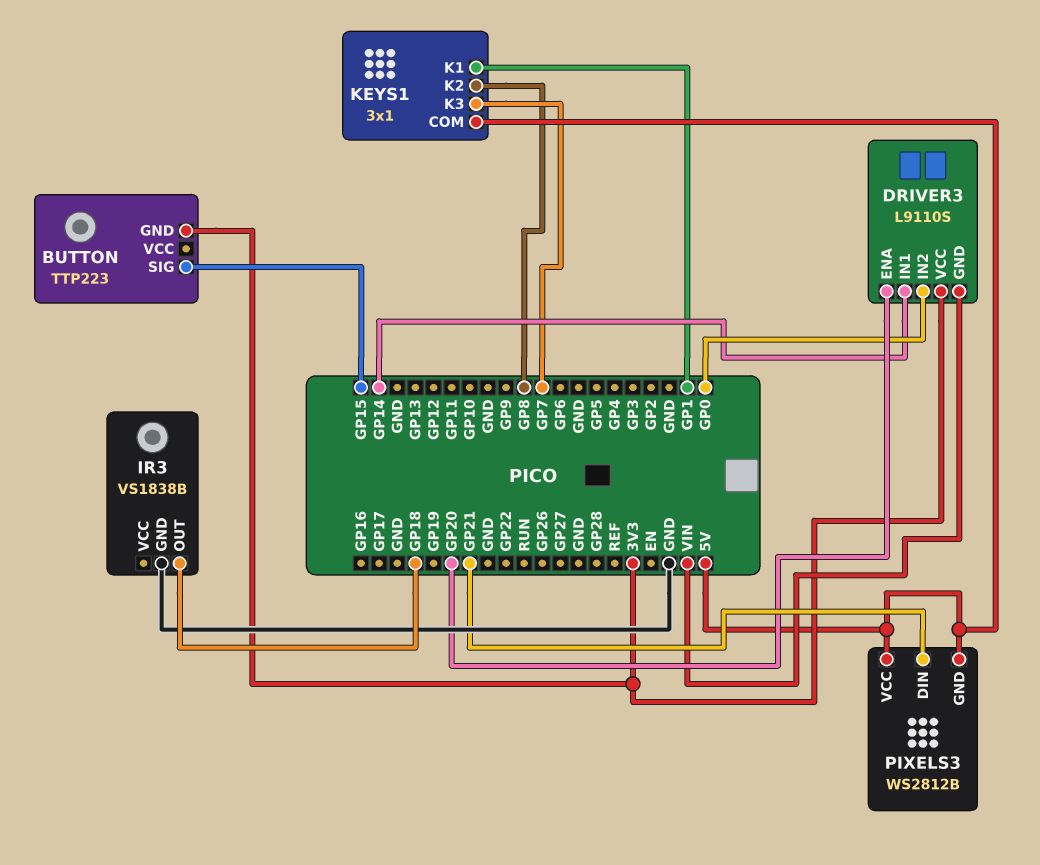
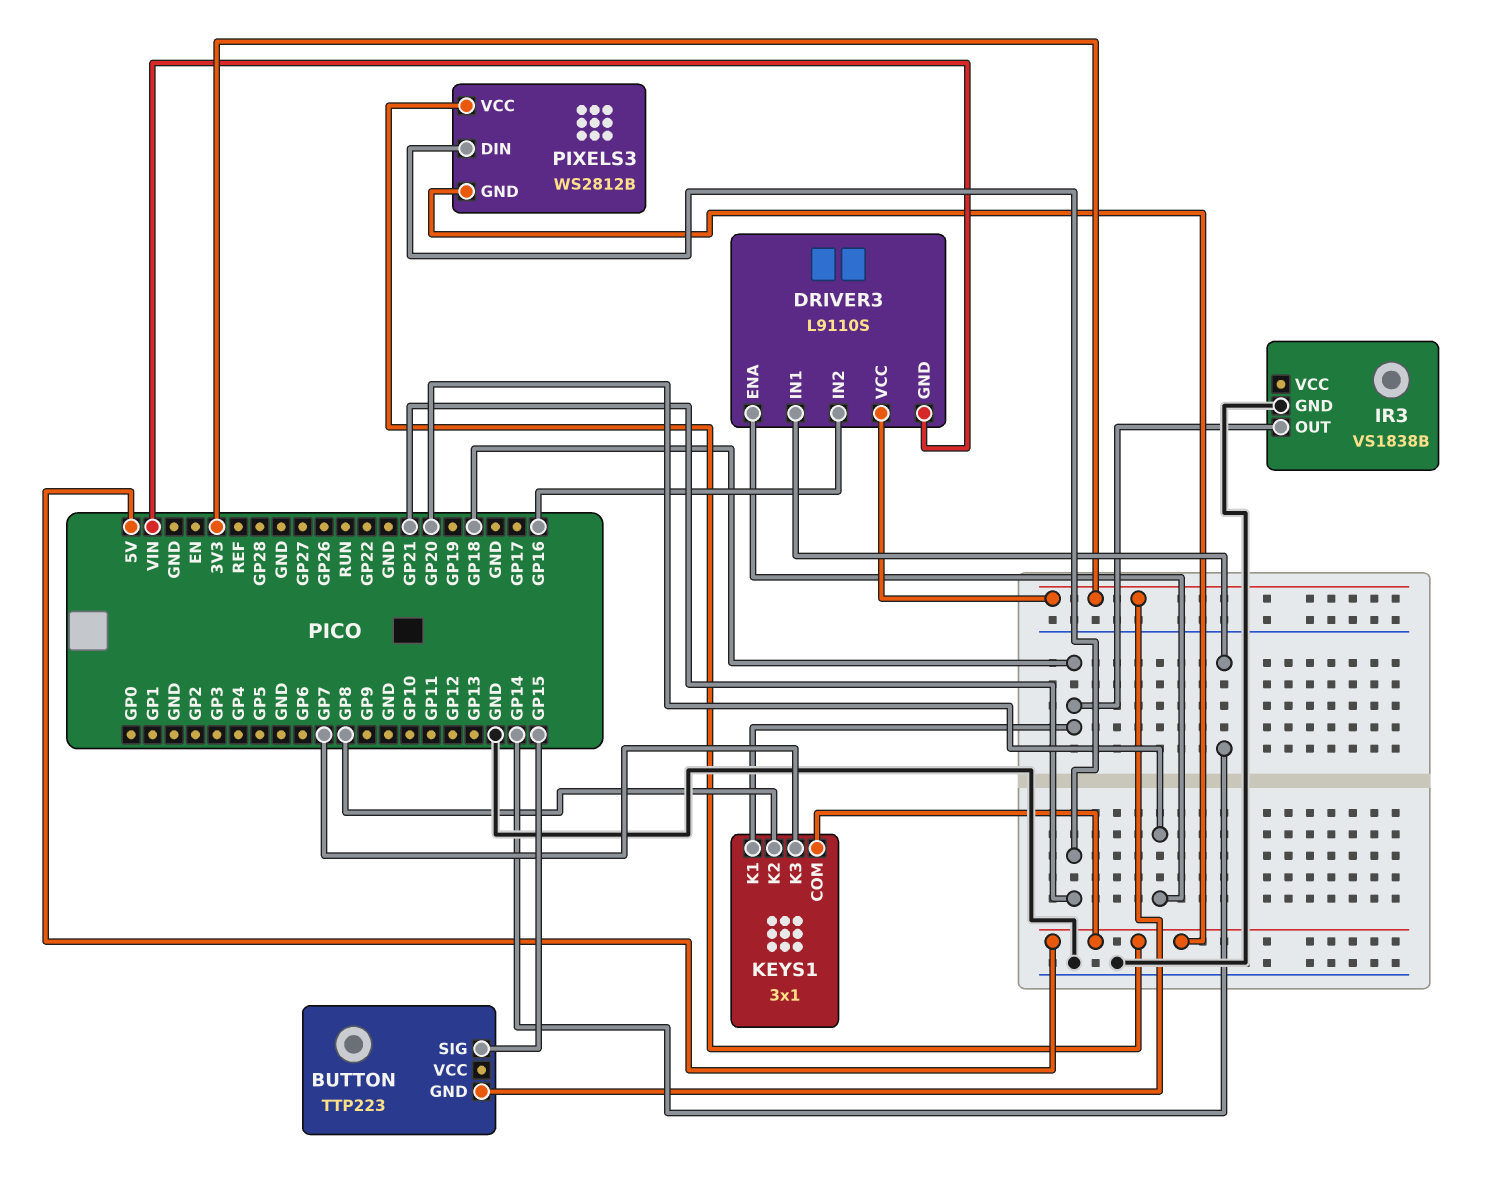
DRIVER3 pin IN2: GP0 -> GP16
KEYS1 pin K1: GP1 -> GP18

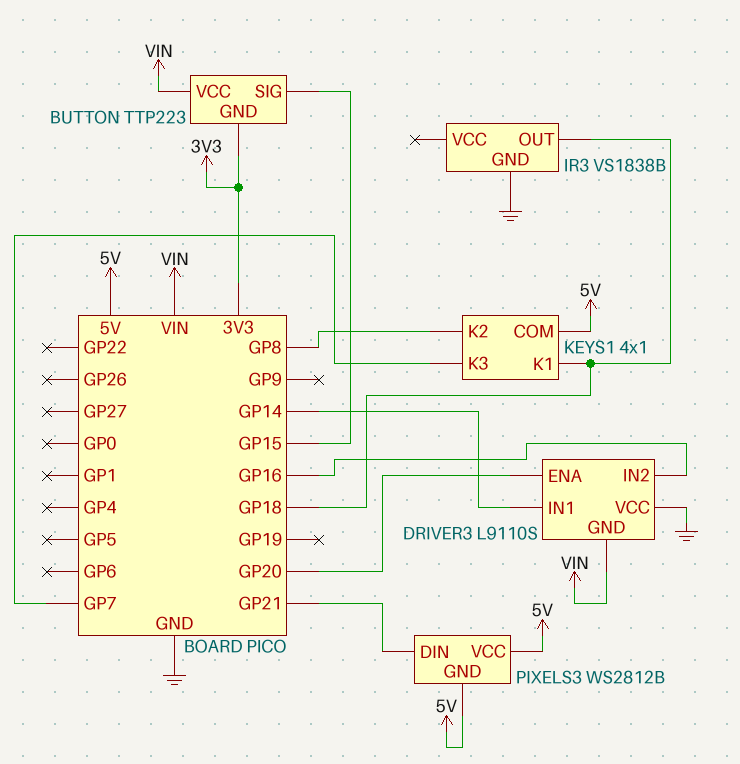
BUTTON pin VCC: none -> VIN
DRIVER3 pin VCC: 3V3 -> GND
KEYS1: 3x1 -> 4x1

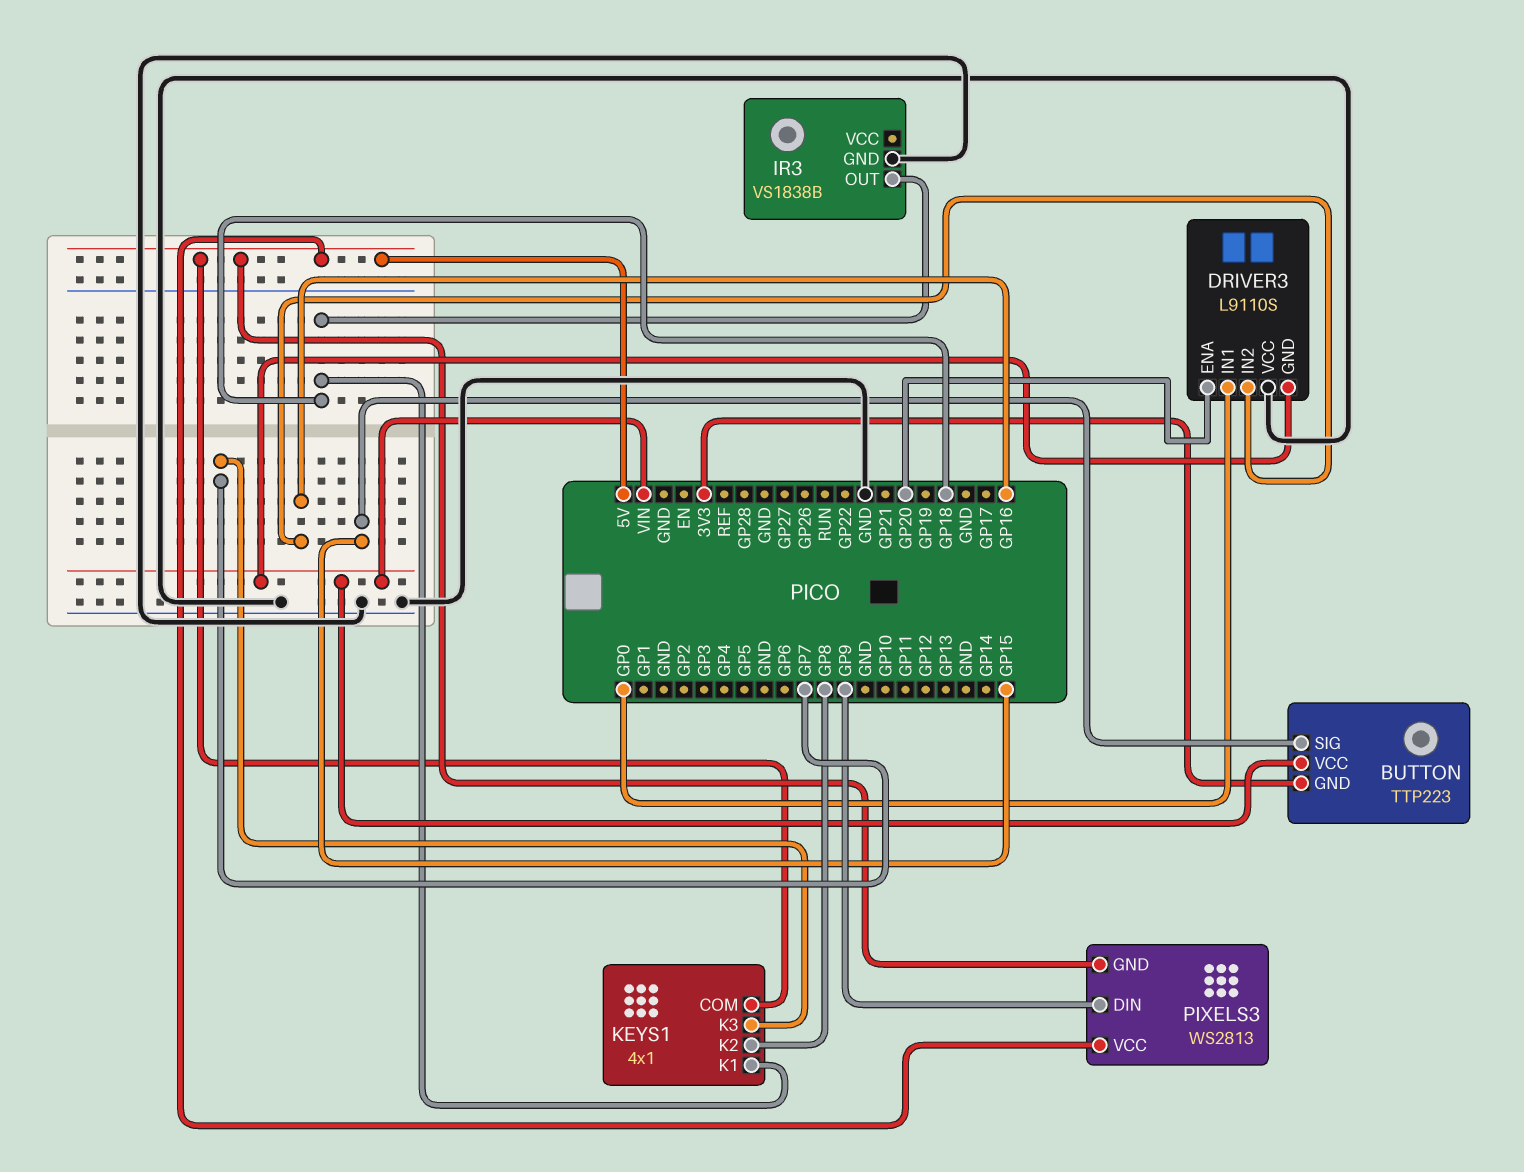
DRIVER3 pin IN1: GP14 -> GP0
PIXELS3: WS2812B -> WS2813
PIXELS3 pin DIN: GP21 -> GP9

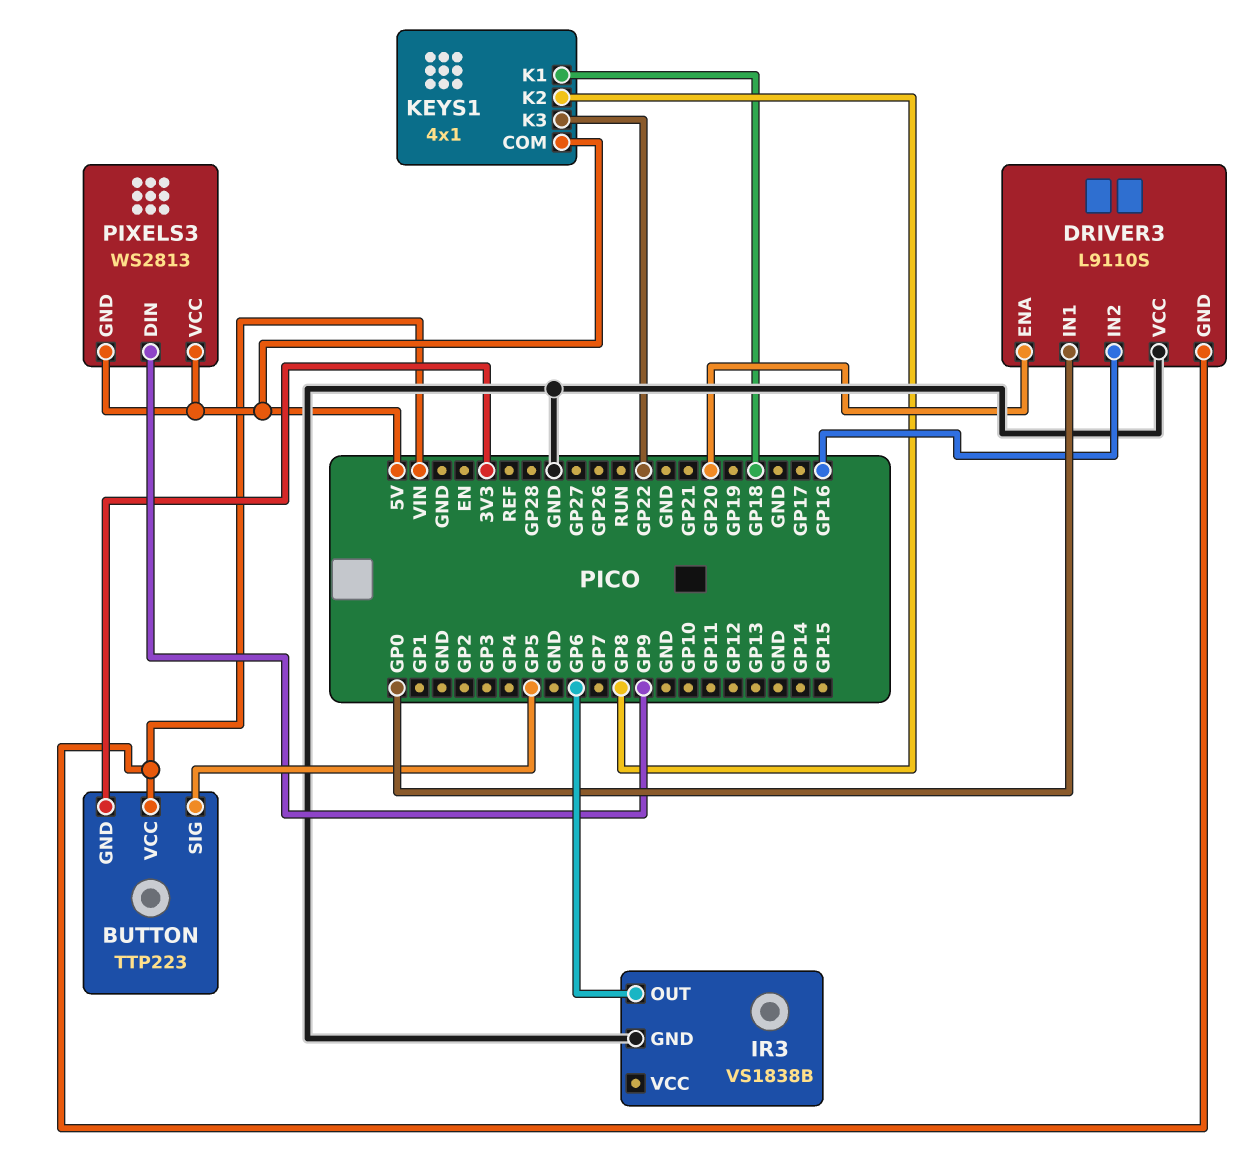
BUTTON pin SIG: GP15 -> GP5
IR3 pin OUT: GP18 -> GP6
KEYS1 pin K3: GP7 -> GP22

